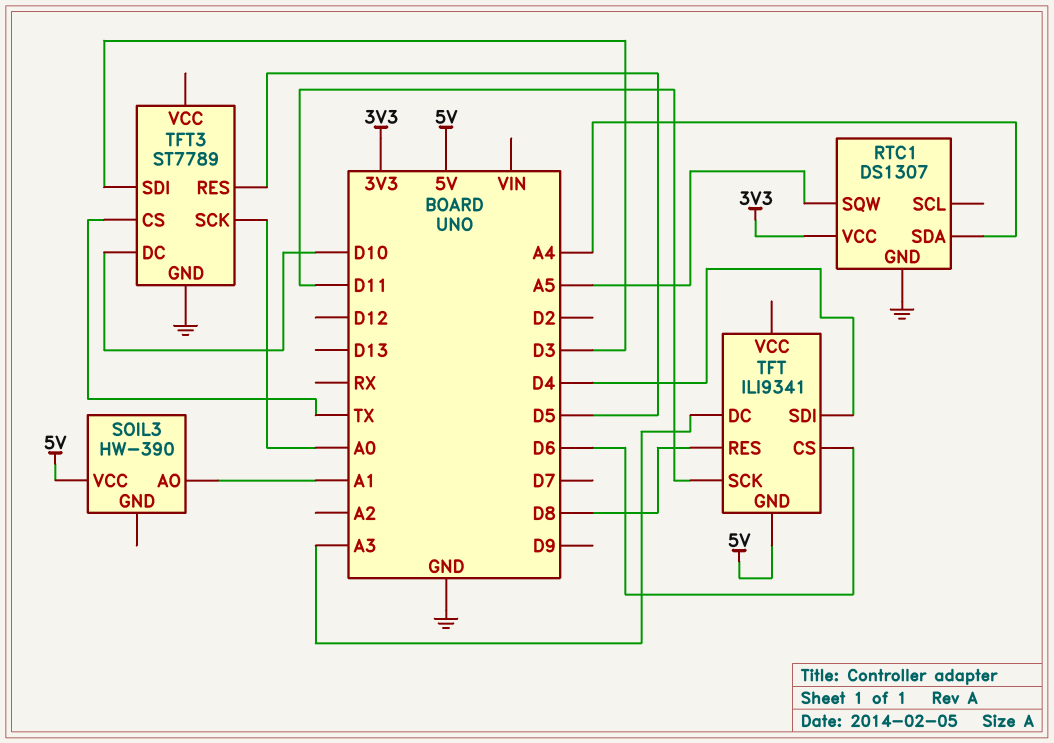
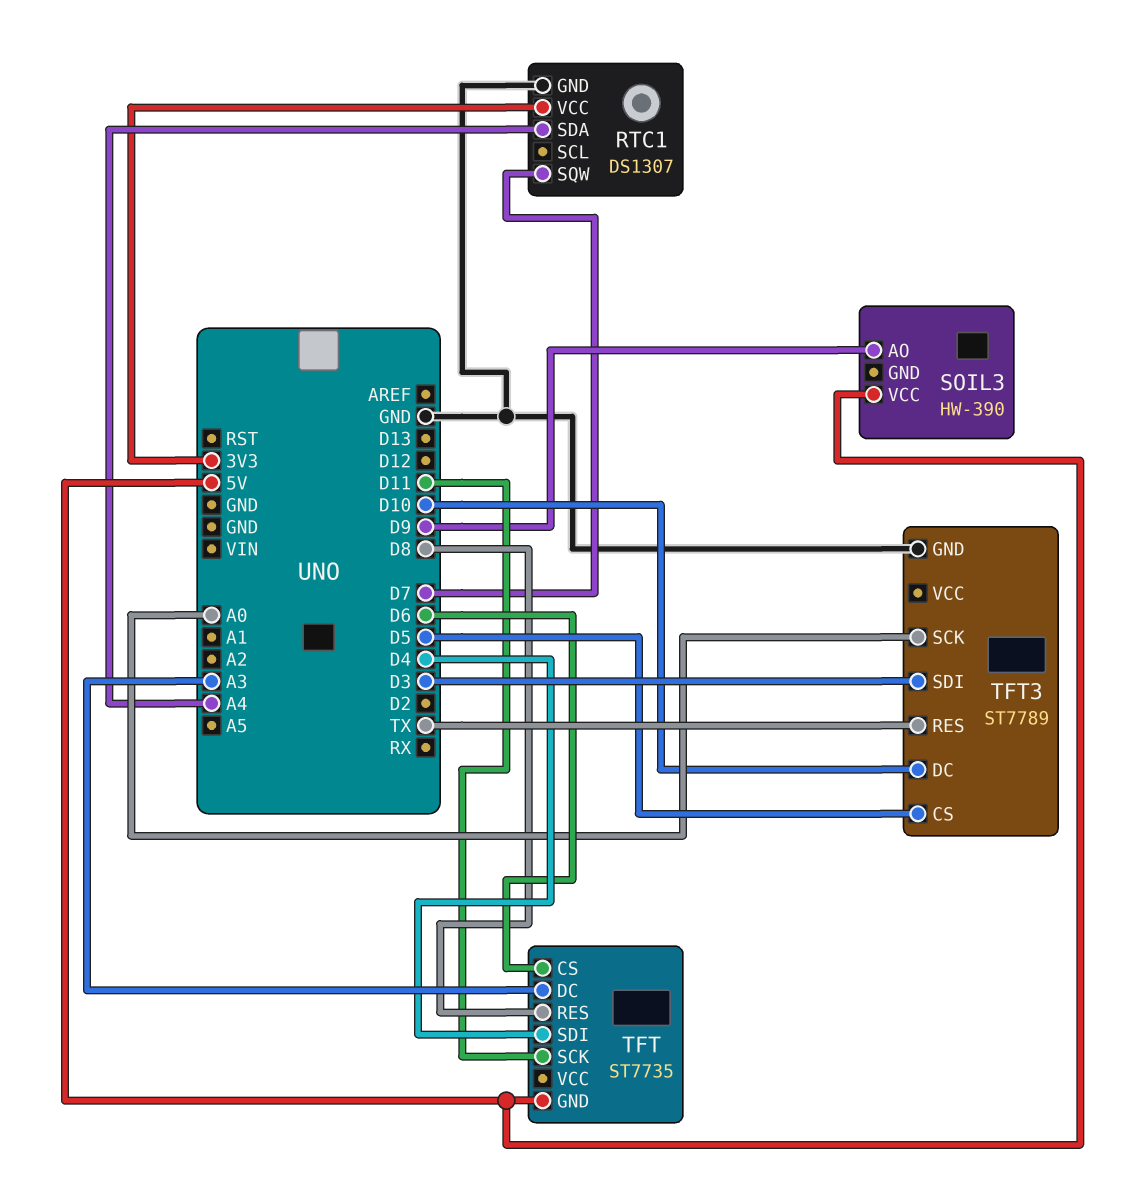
RTC1 pin SQW: A5 -> D7
SOIL3 pin AO: A1 -> D9
TFT: ILI9341 -> ST7735
TFT3 pin CS: TX -> D5
TFT3 pin RES: D5 -> TX

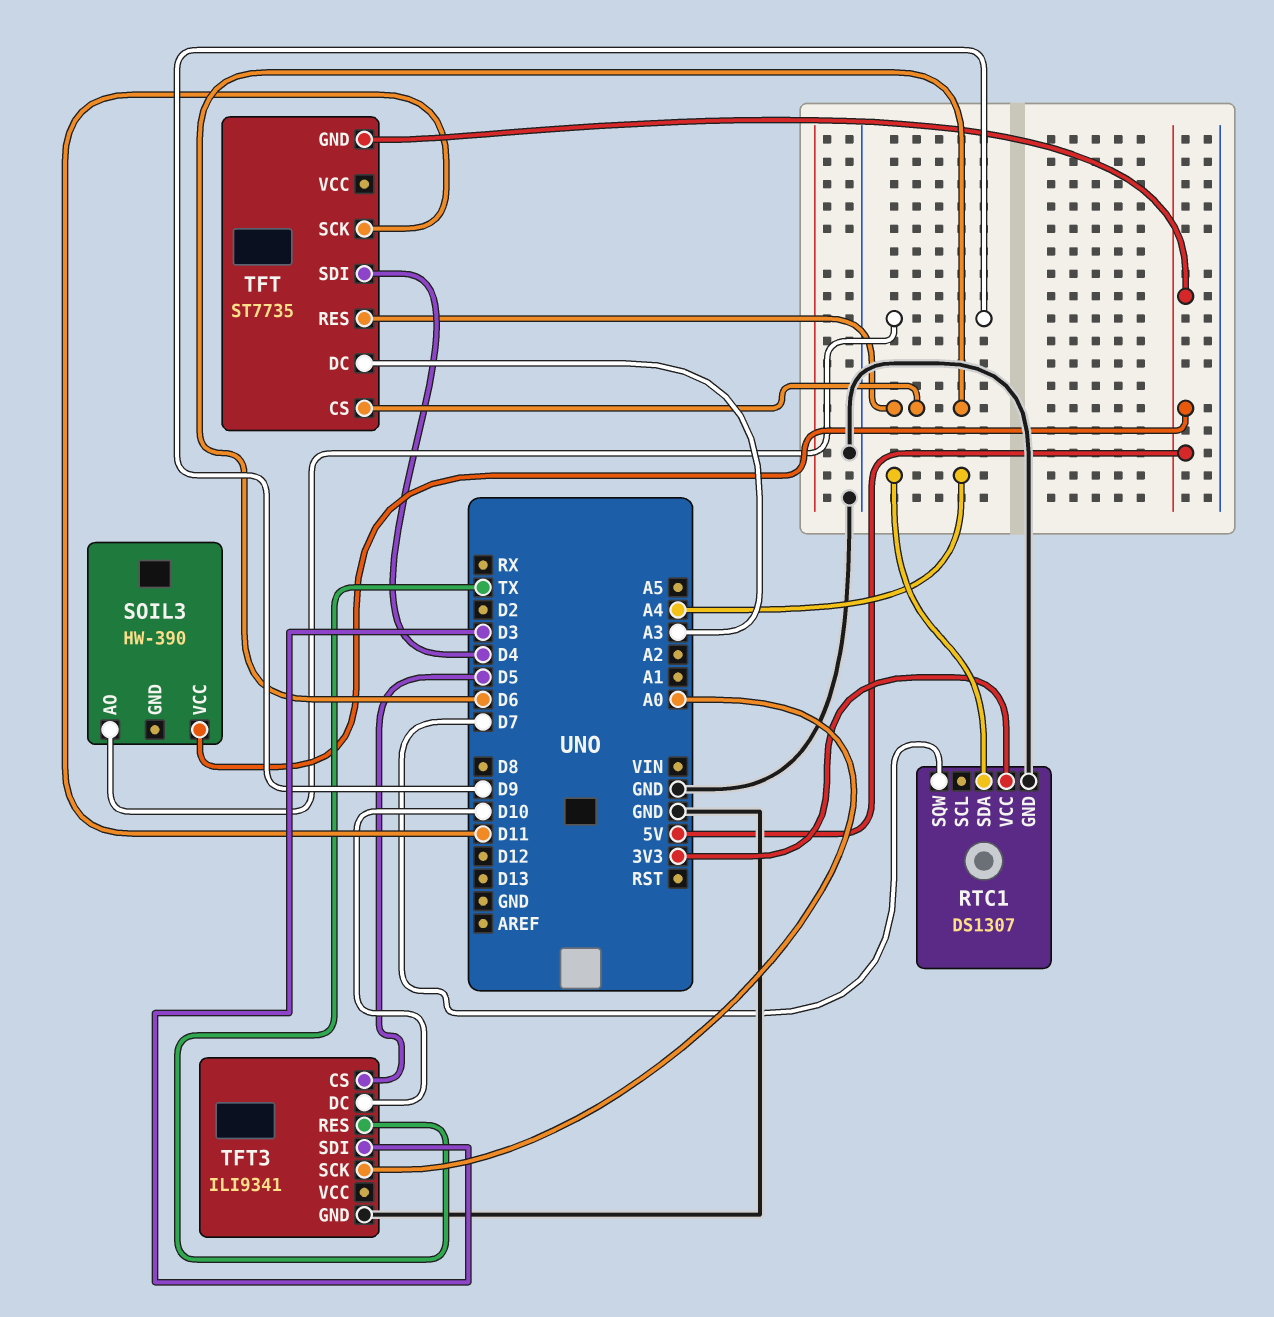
TFT pin RES: D8 -> D6
TFT3: ST7789 -> ILI9341

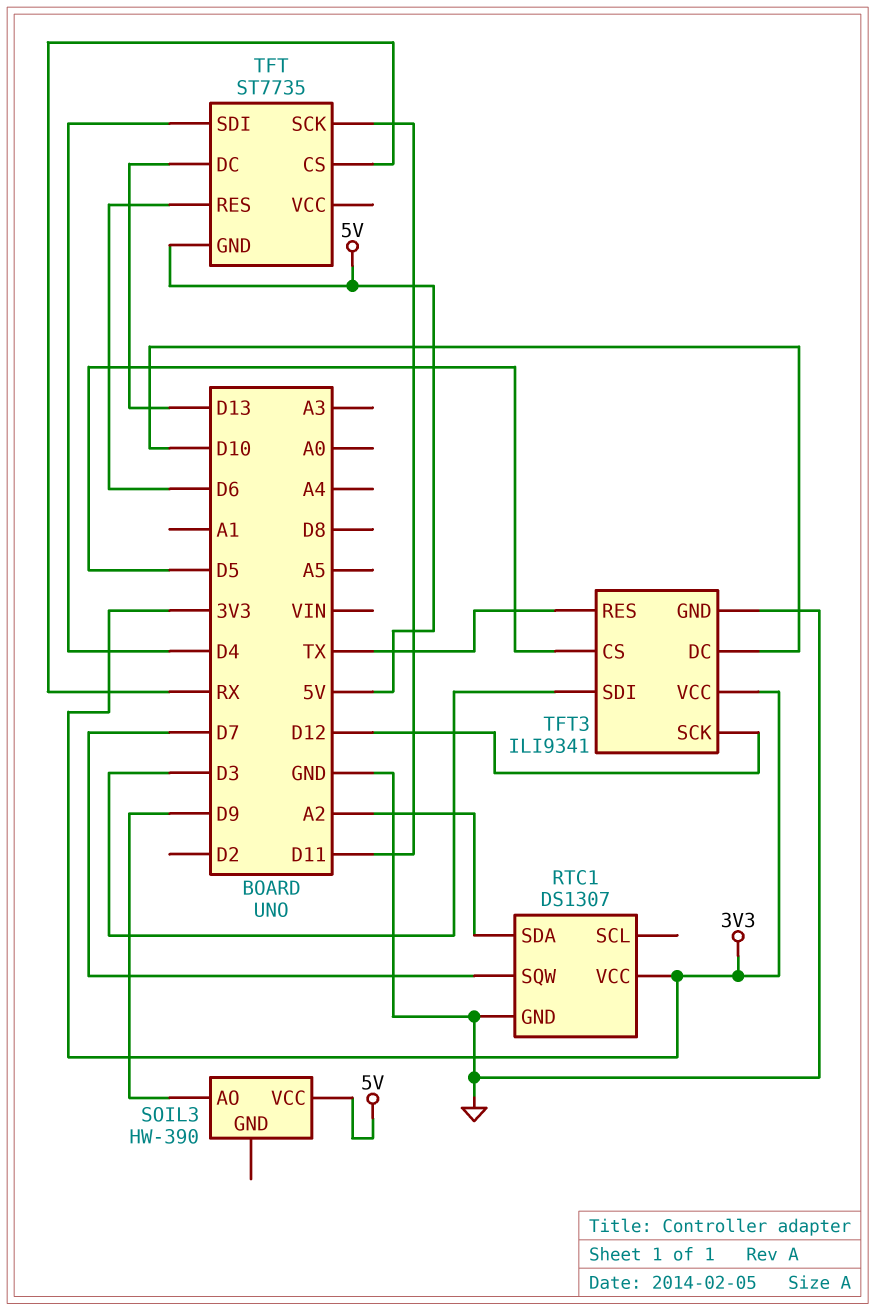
RTC1 pin SDA: A4 -> A2
TFT pin CS: D6 -> RX
TFT pin DC: A3 -> D13
TFT3 pin SCK: A0 -> D12
TFT3 pin VCC: none -> 3V3

